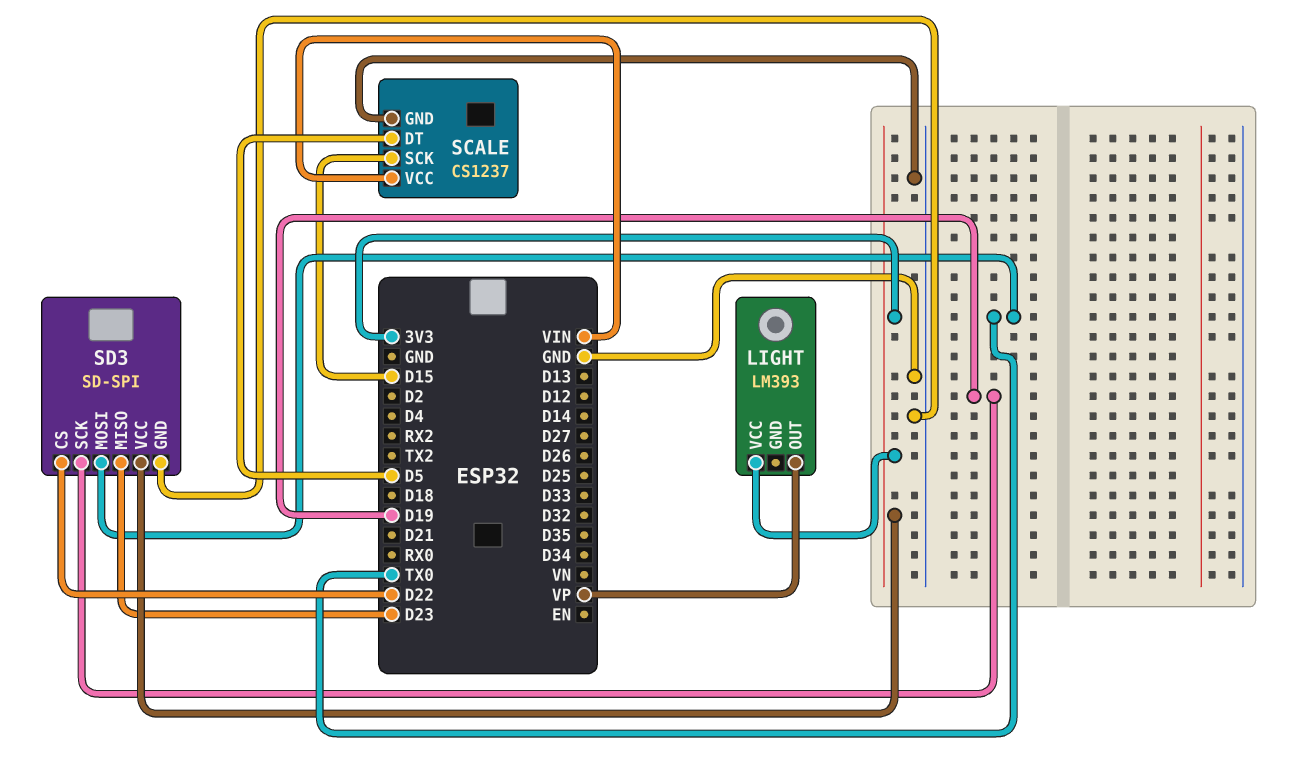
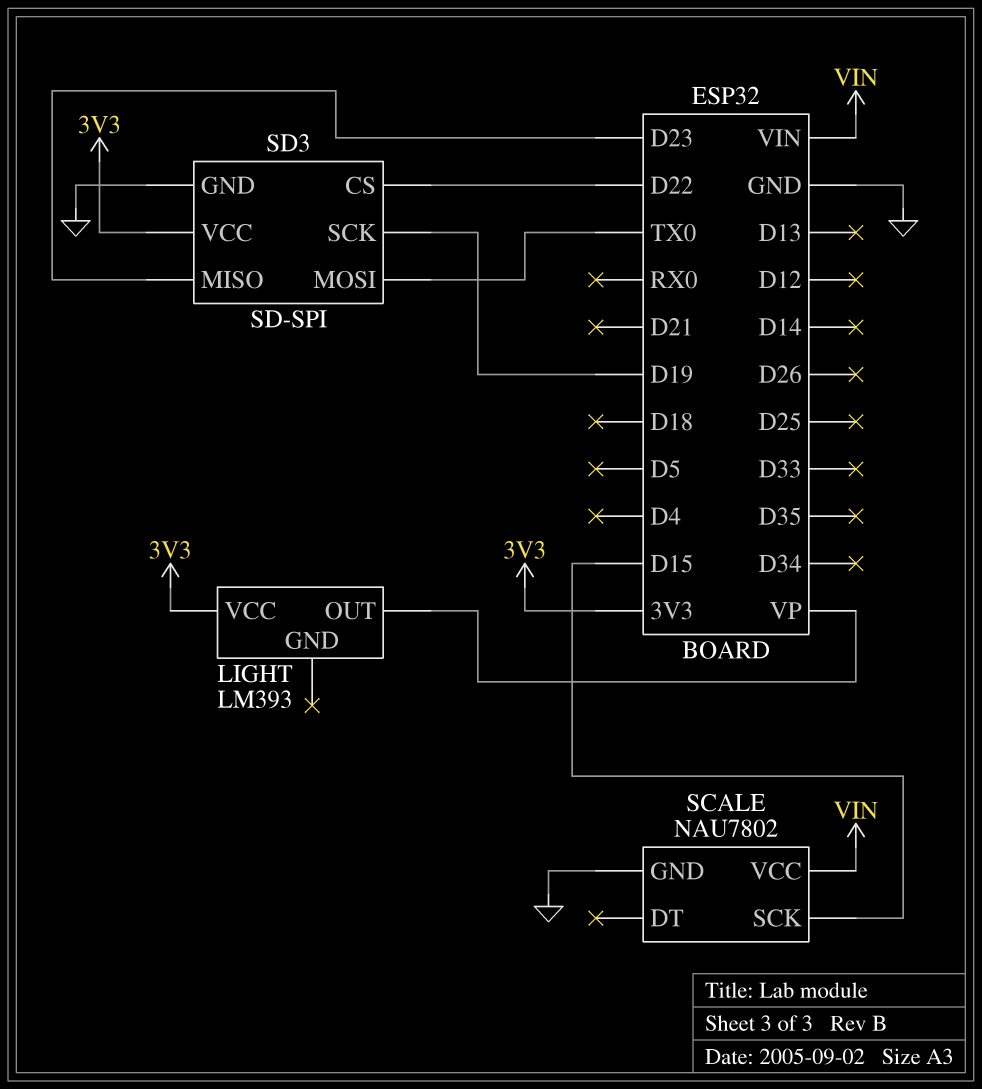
SCALE: CS1237 -> NAU7802
SCALE pin DT: D5 -> none

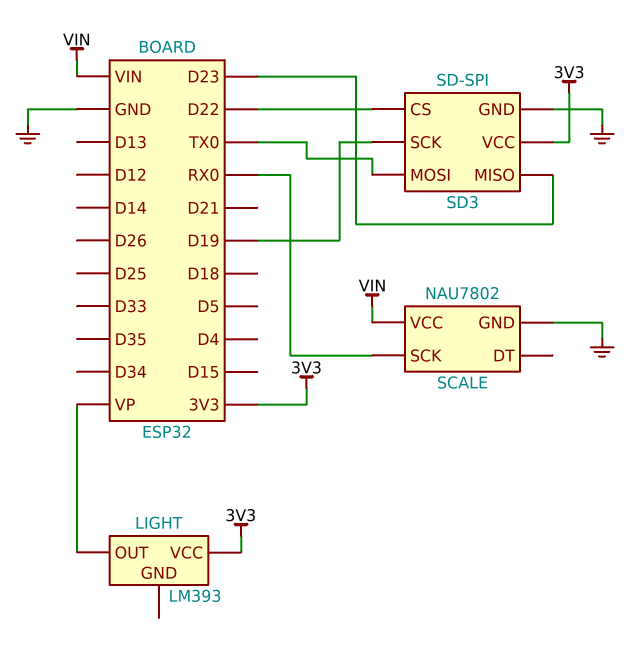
SCALE pin SCK: D15 -> RX0

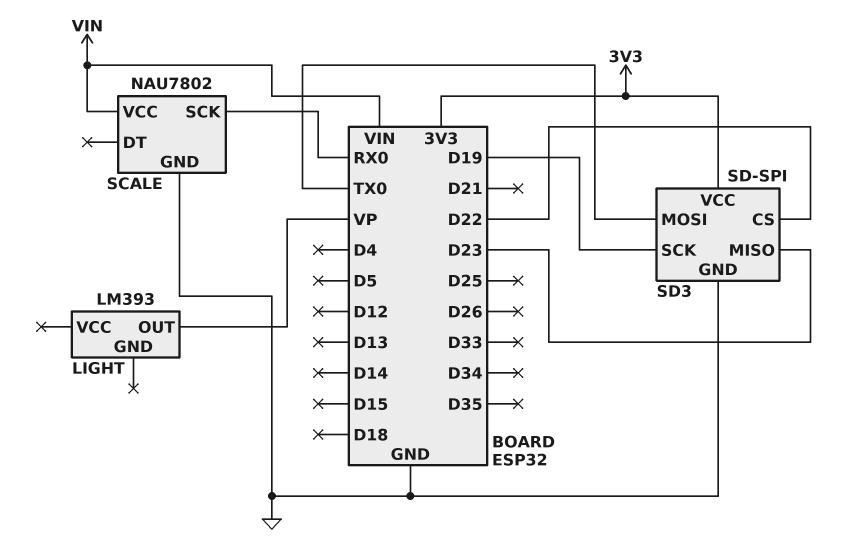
LIGHT pin VCC: 3V3 -> none

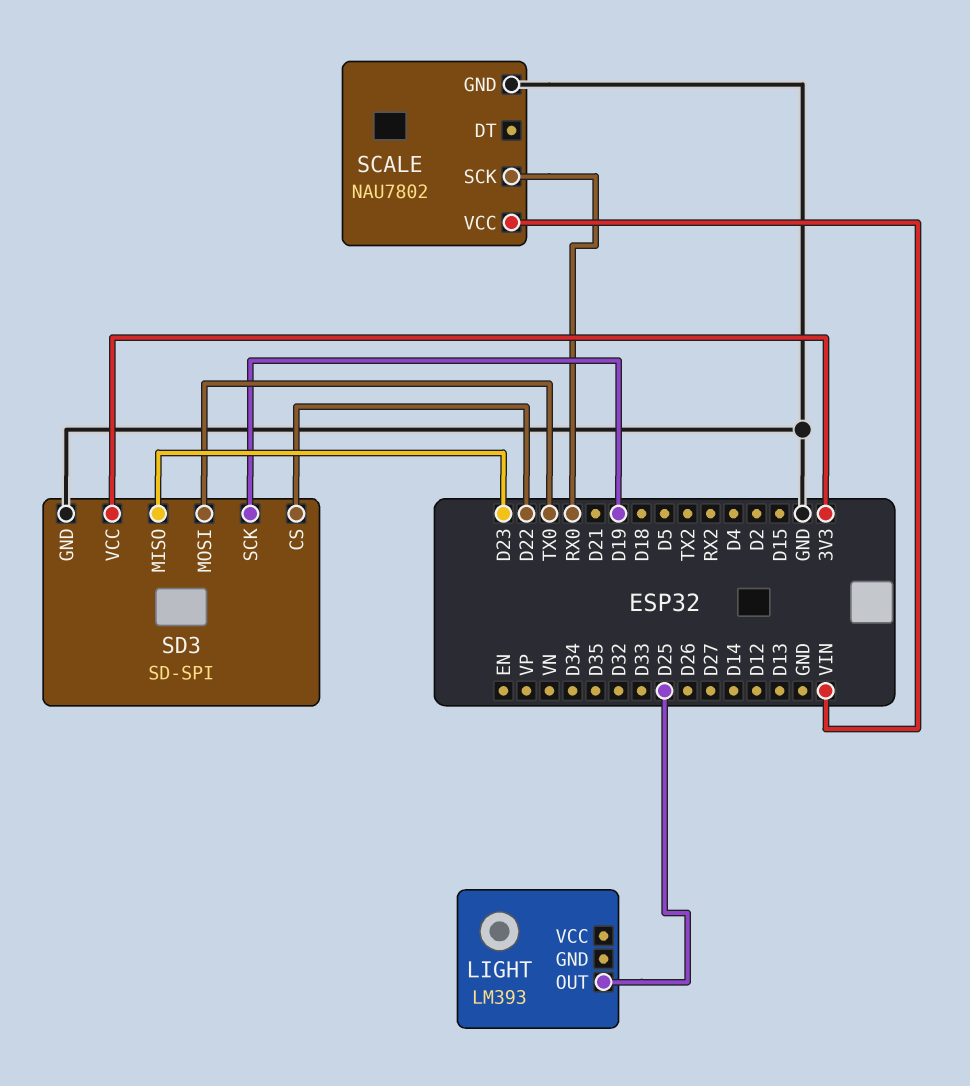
LIGHT pin OUT: VP -> D25

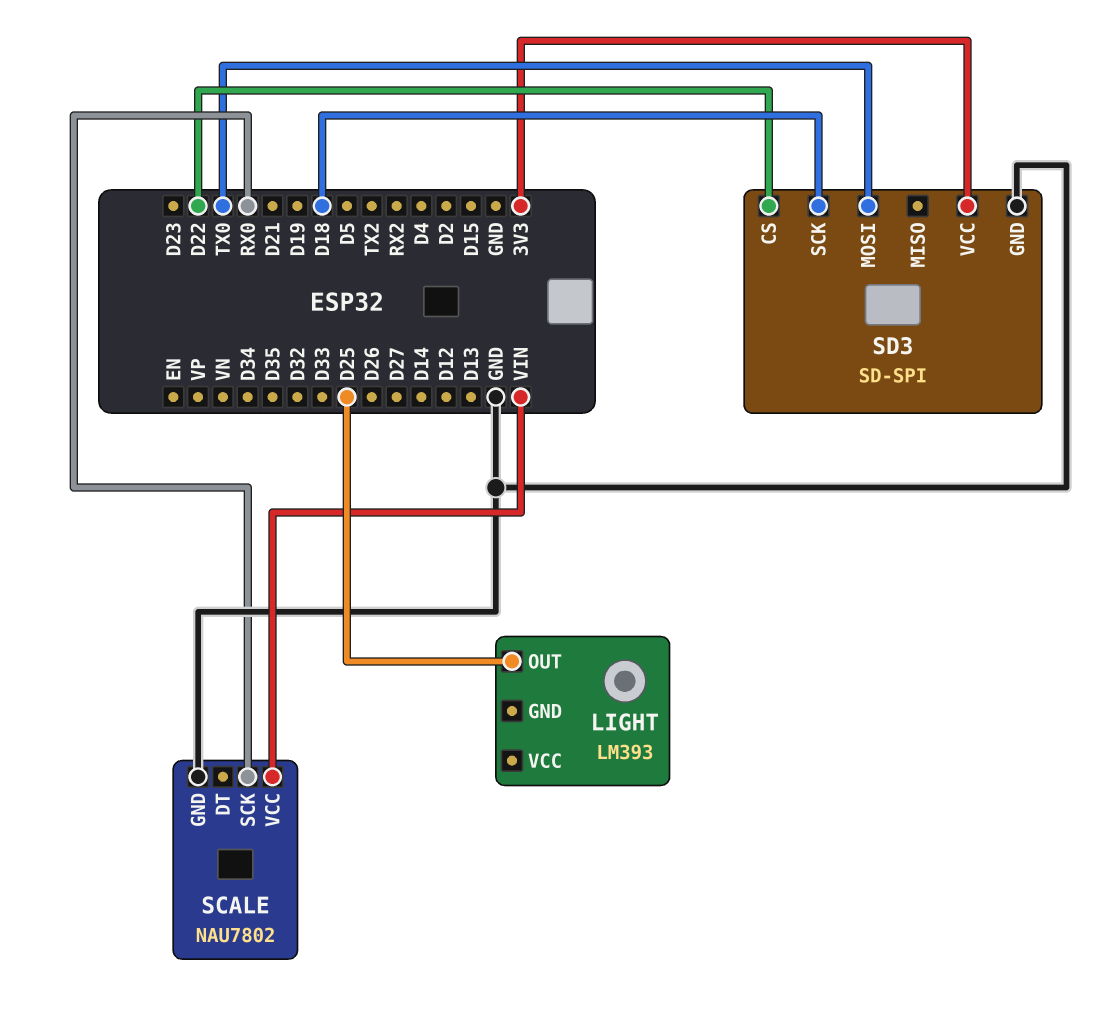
SD3 pin MISO: D23 -> none
SD3 pin SCK: D19 -> D18

